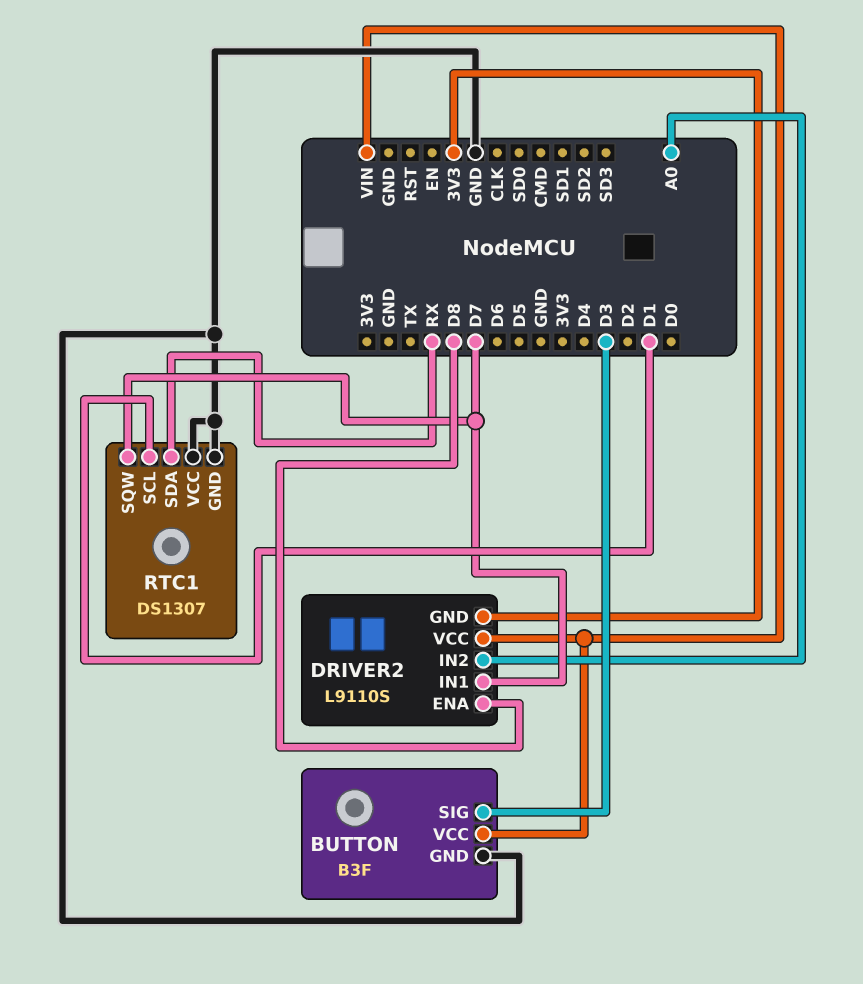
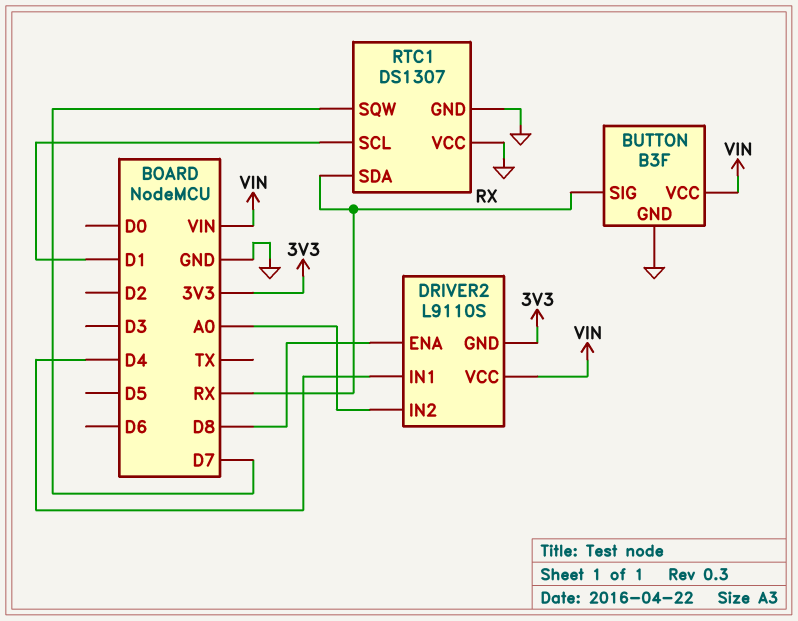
BUTTON pin SIG: D3 -> RX
DRIVER2 pin IN1: D7 -> D4

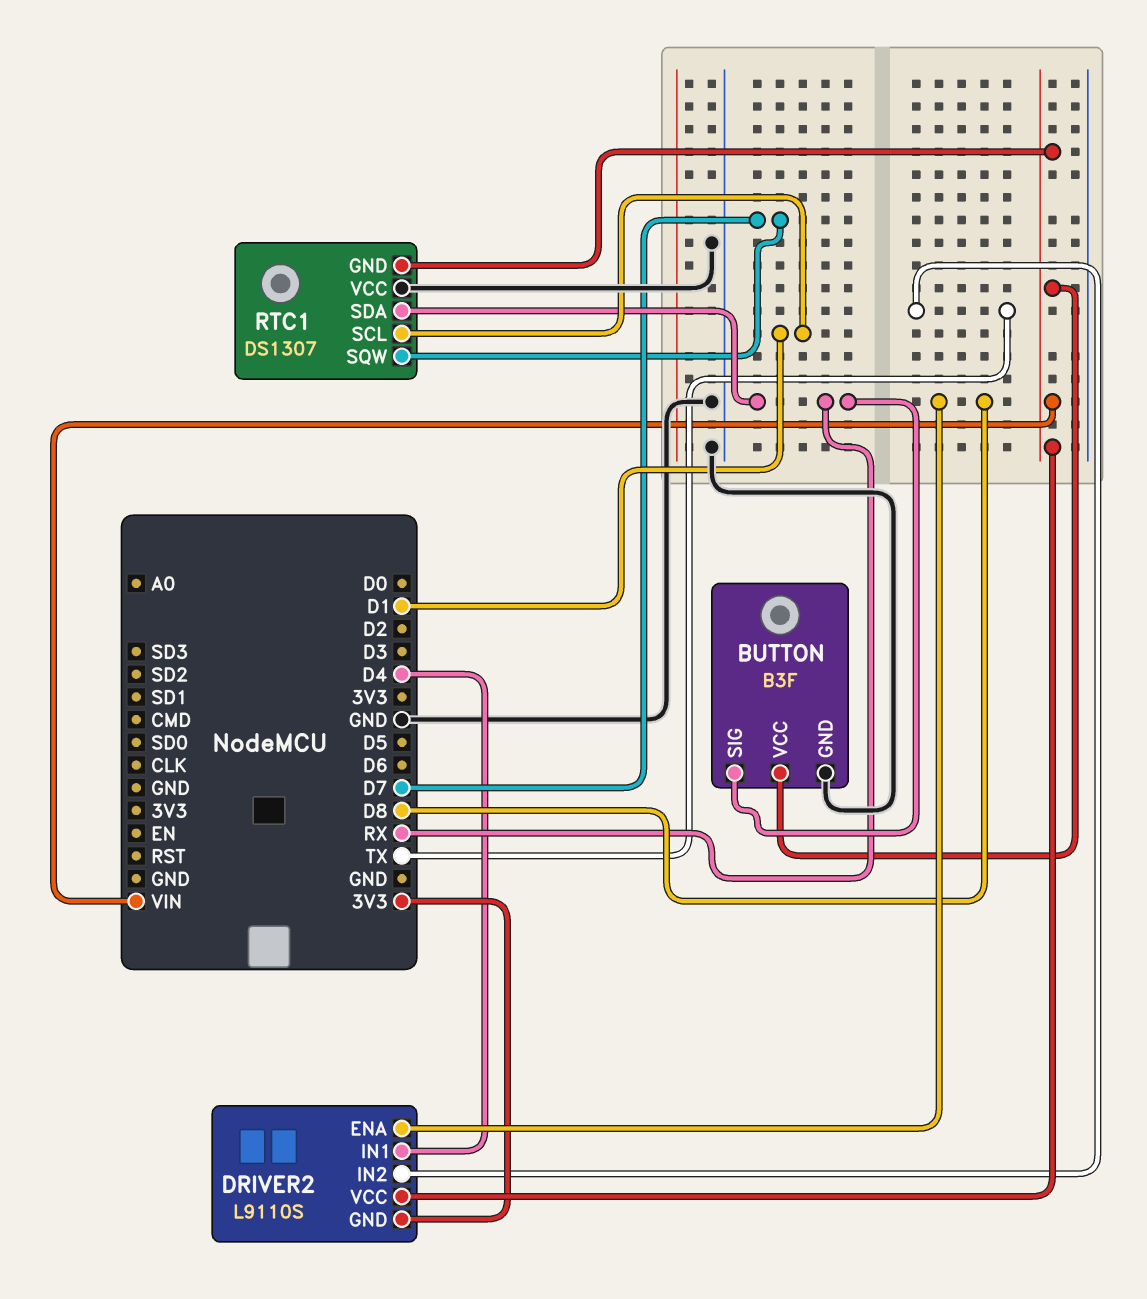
DRIVER2 pin IN2: A0 -> TX
RTC1 pin GND: GND -> VIN

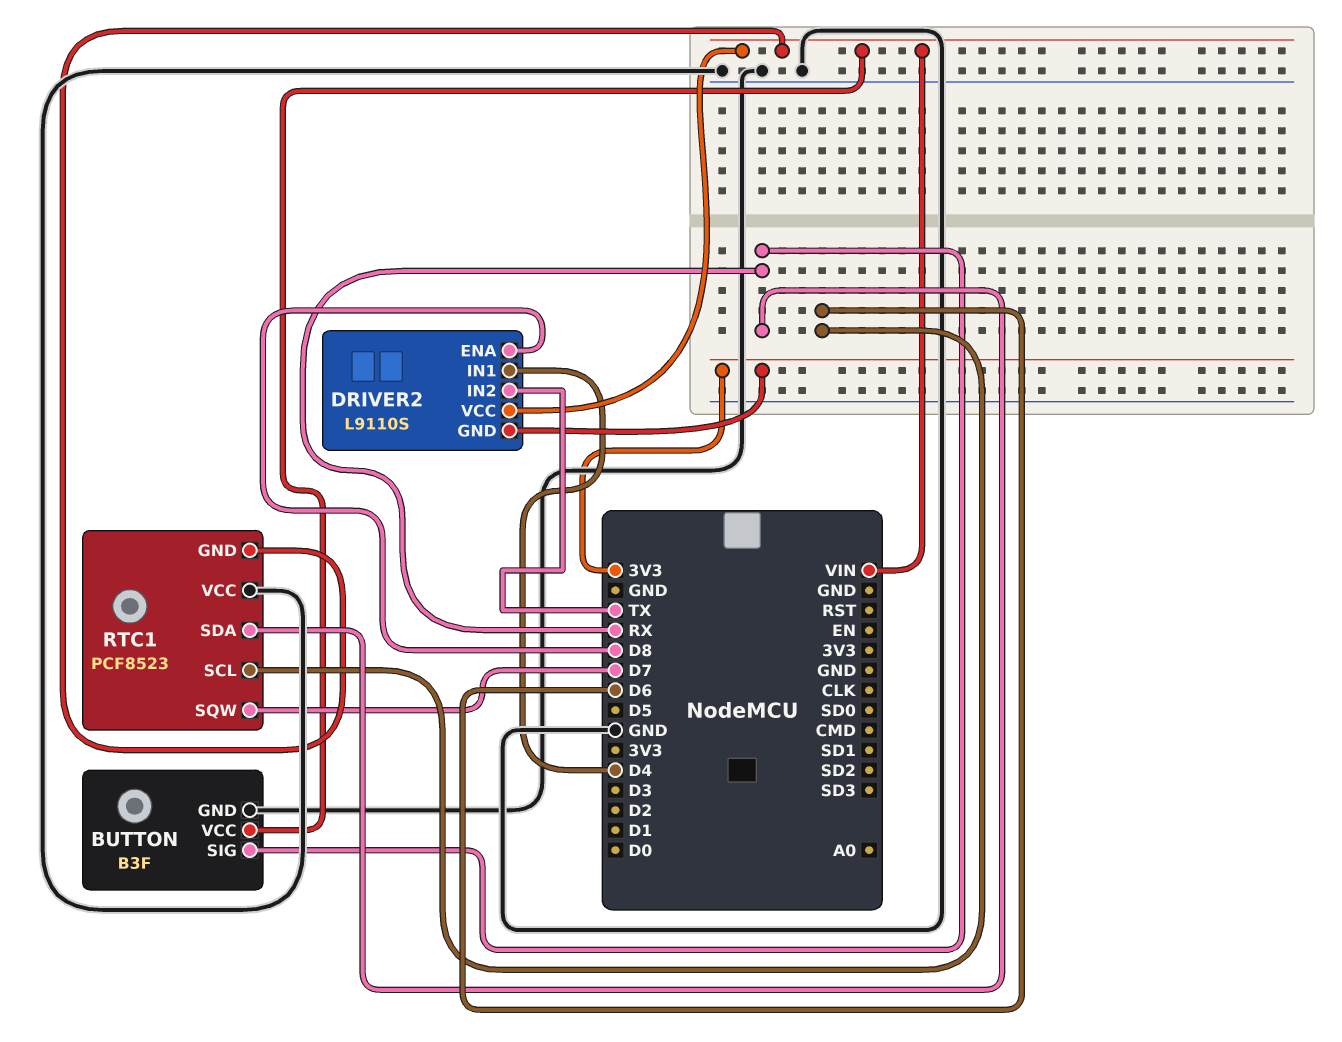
RTC1: DS1307 -> PCF8523
RTC1 pin SCL: D1 -> D6

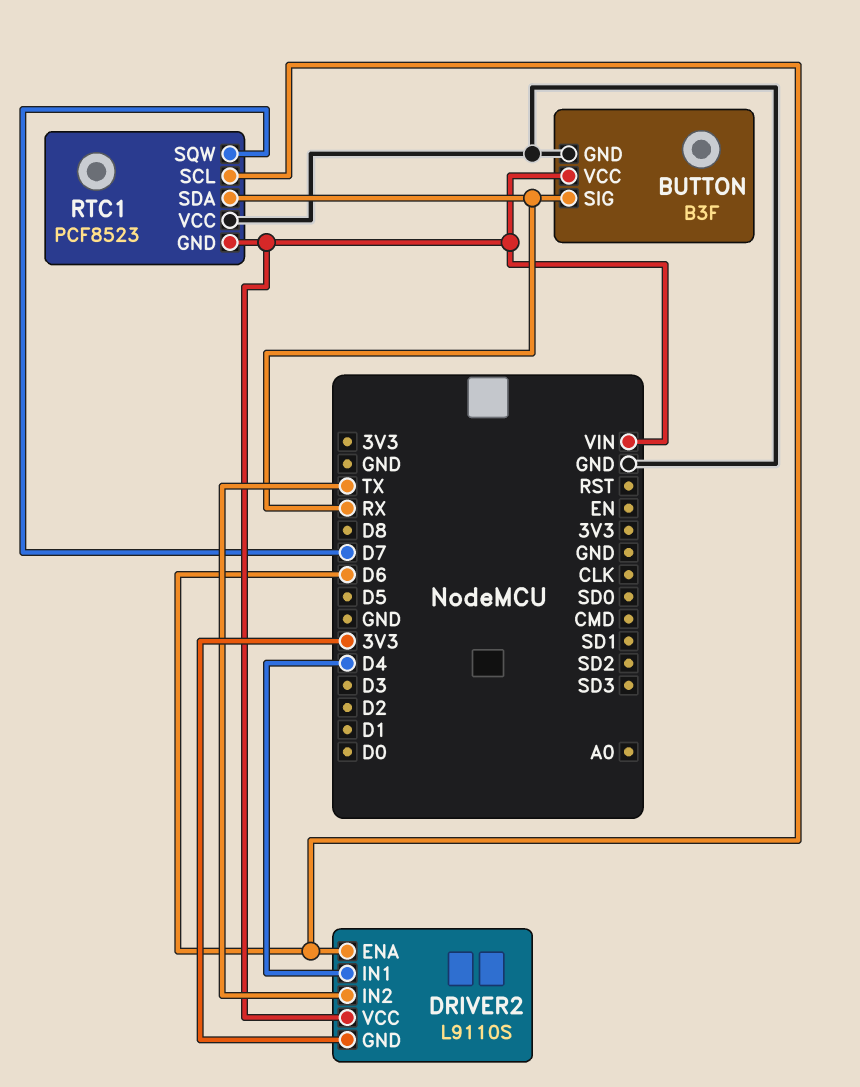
DRIVER2 pin ENA: D8 -> D6

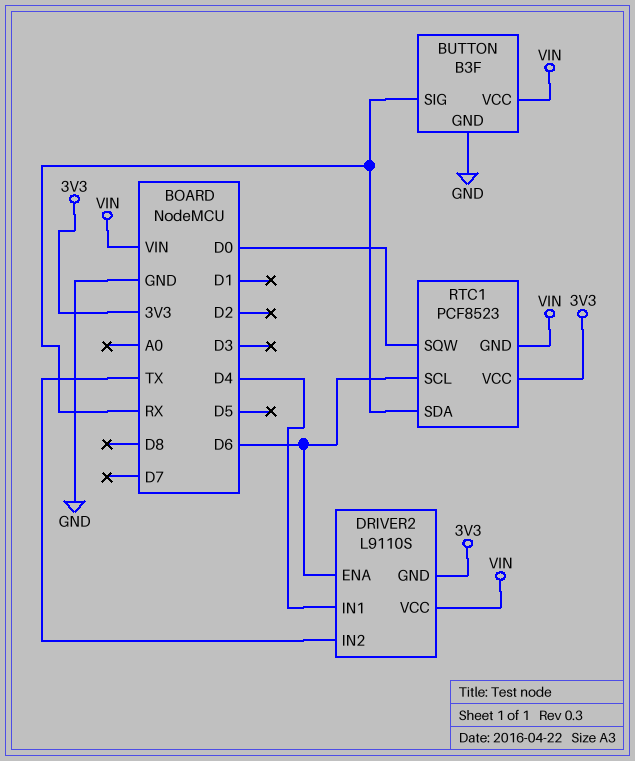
RTC1 pin SQW: D7 -> D0
RTC1 pin VCC: GND -> 3V3

